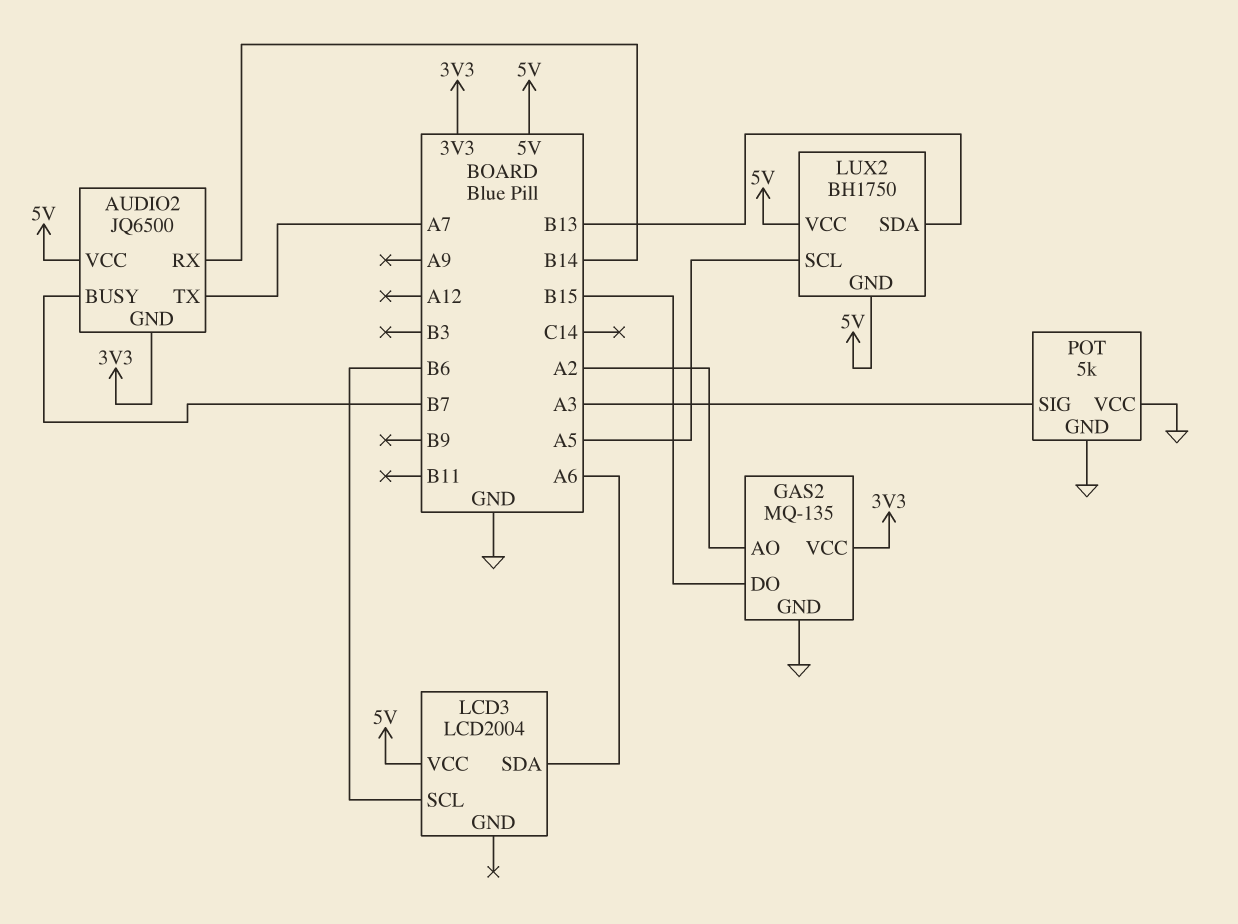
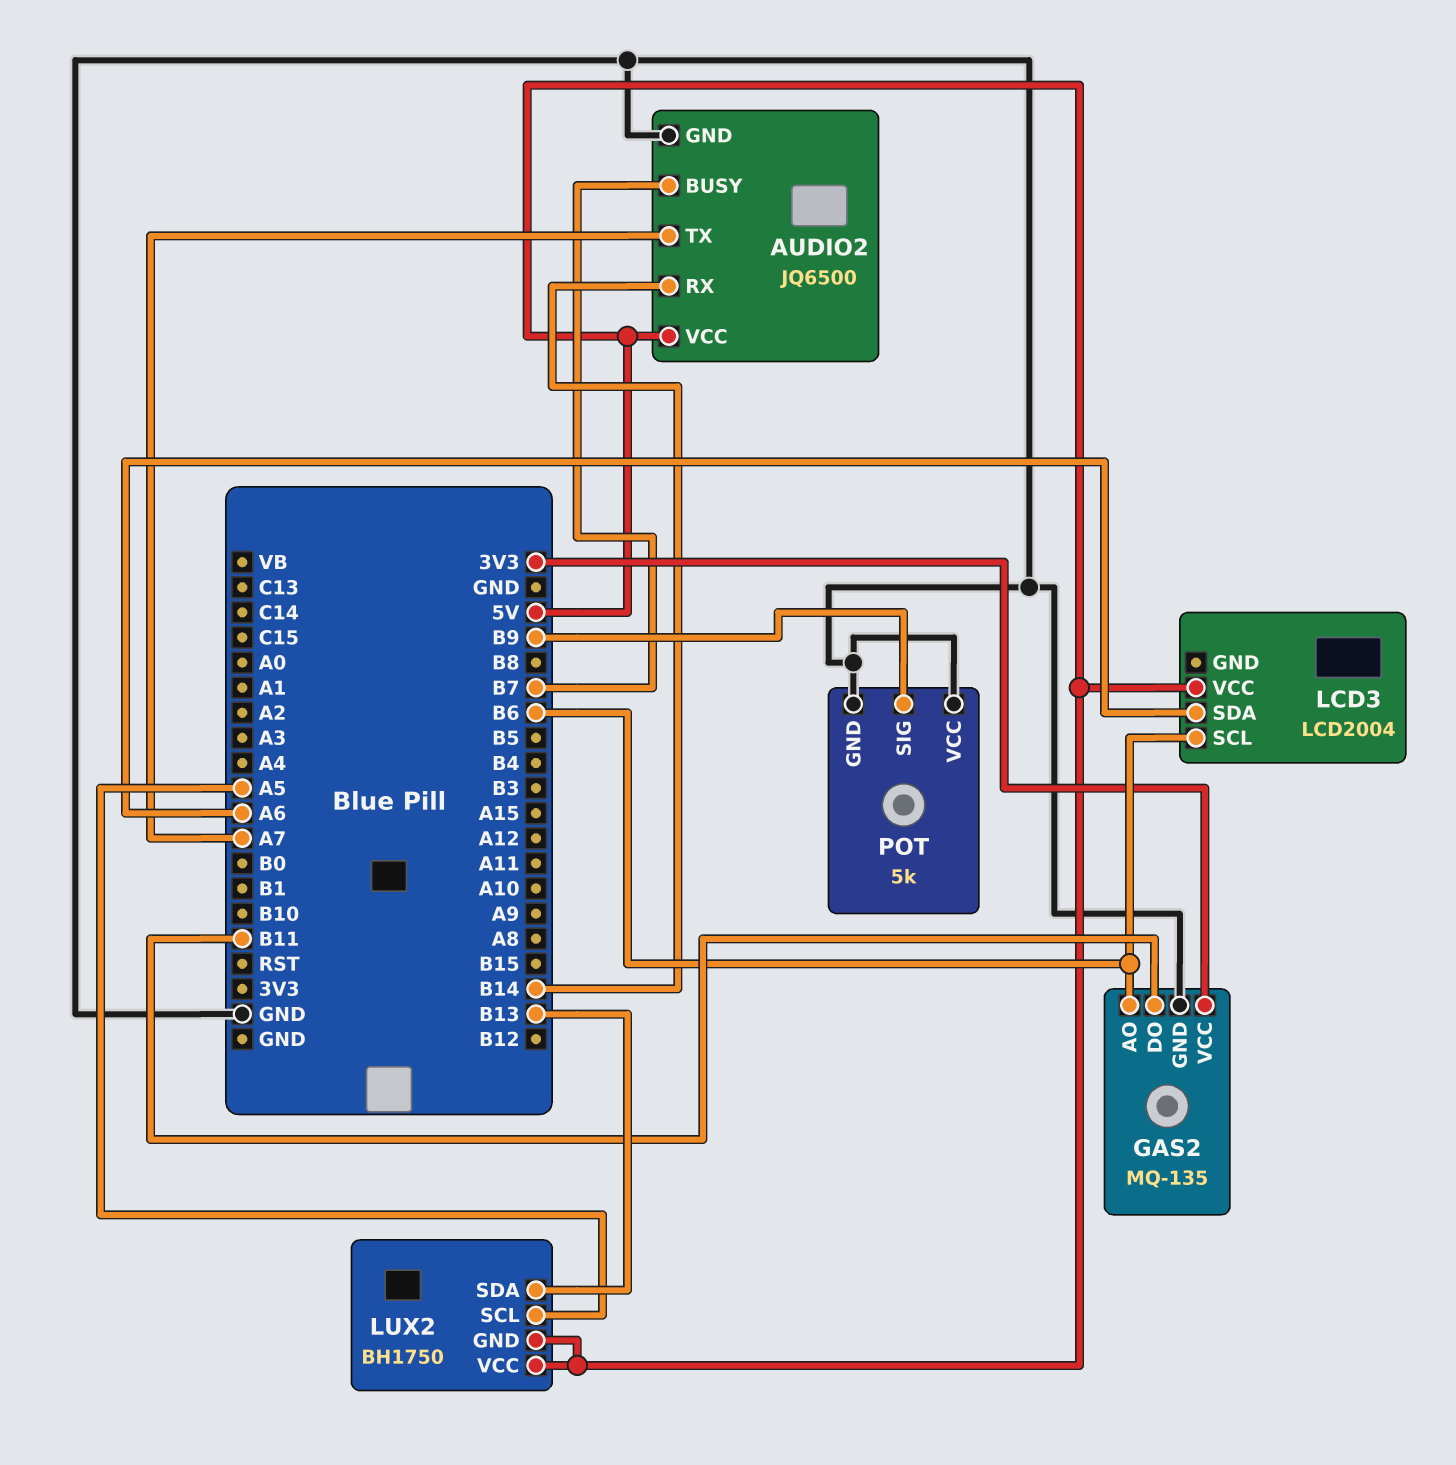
AUDIO2 pin GND: 3V3 -> GND
GAS2 pin AO: A2 -> B6
GAS2 pin DO: B15 -> B11
POT pin SIG: A3 -> B9

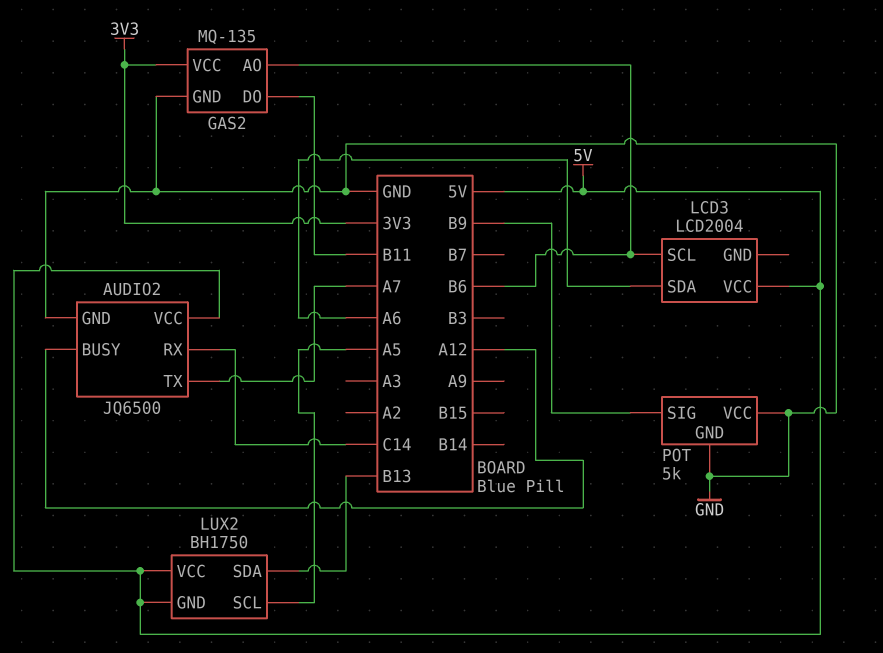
AUDIO2 pin BUSY: B7 -> A12
AUDIO2 pin RX: B14 -> C14

